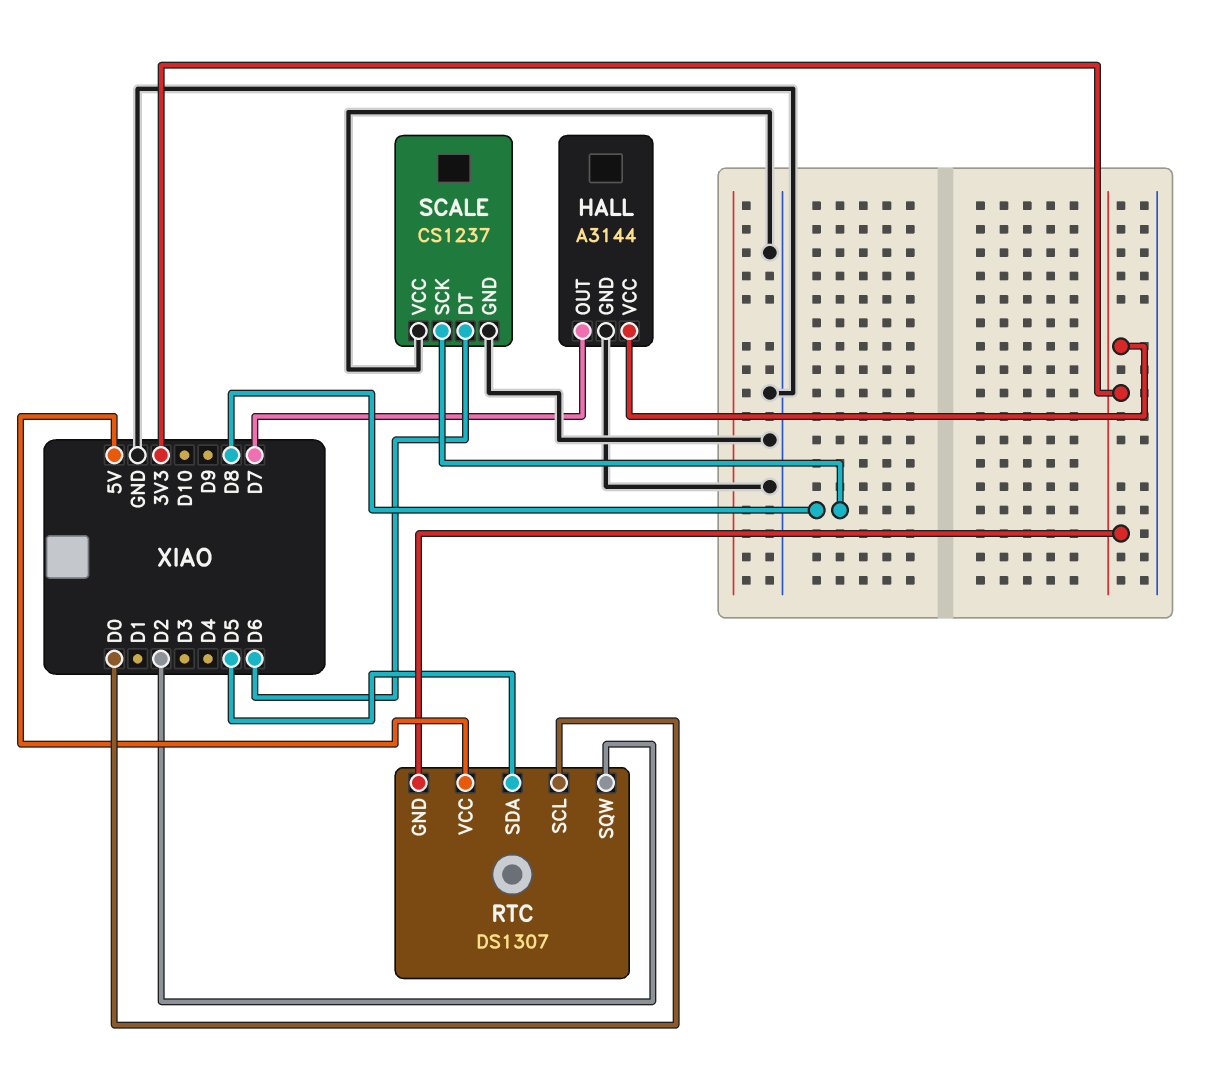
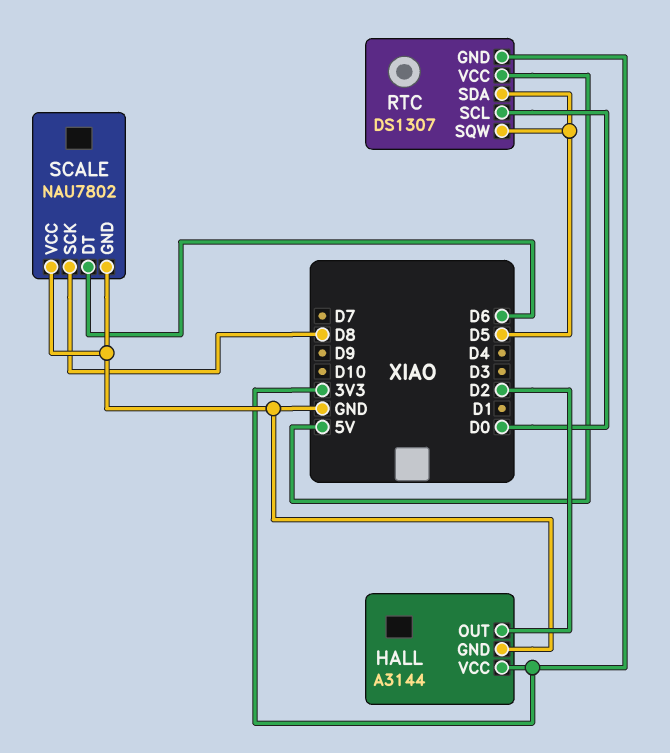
HALL pin OUT: D7 -> D2
RTC pin SQW: D2 -> D5
SCALE: CS1237 -> NAU7802

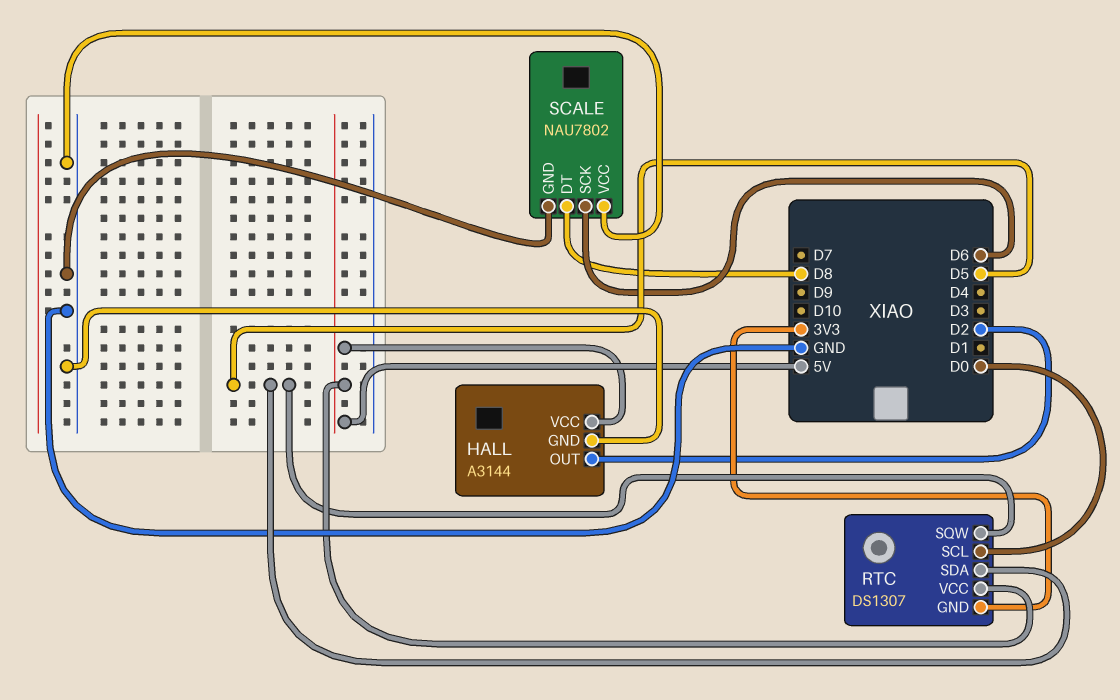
HALL pin VCC: 3V3 -> 5V
SCALE pin DT: D6 -> D8
SCALE pin SCK: D8 -> D6

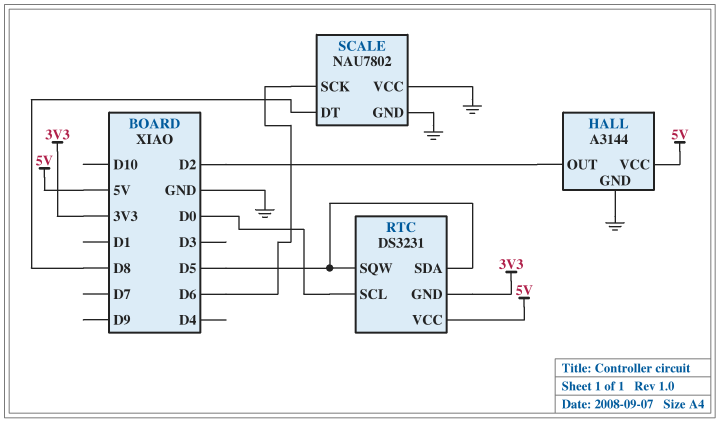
RTC: DS1307 -> DS3231

